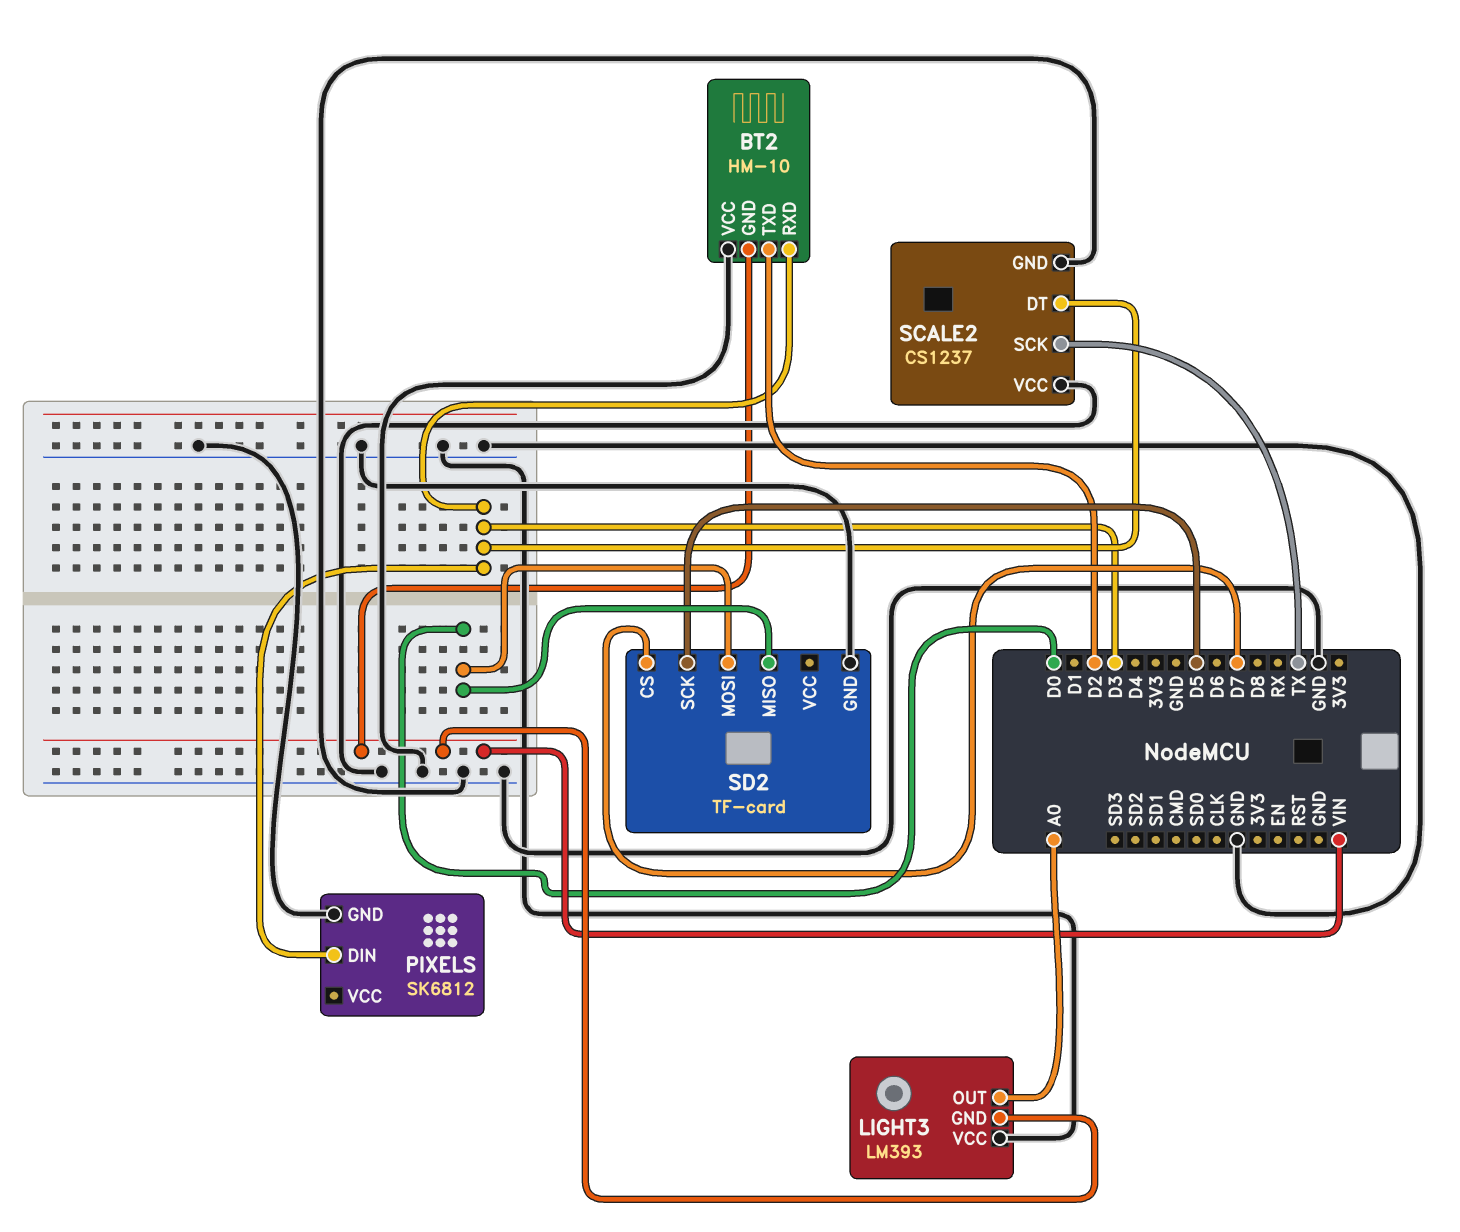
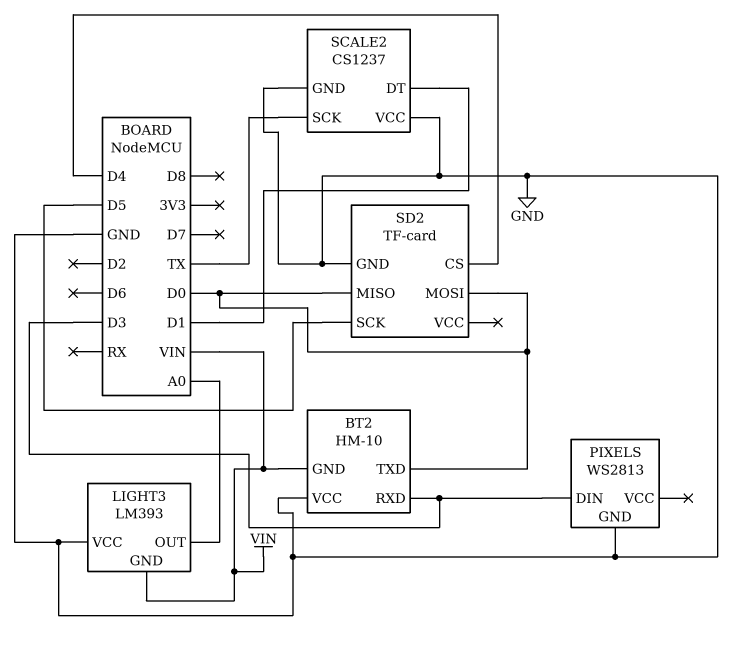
BT2 pin TXD: D2 -> D0
PIXELS: SK6812 -> WS2813
SCALE2 pin DT: D3 -> D1
SD2 pin CS: D7 -> D4

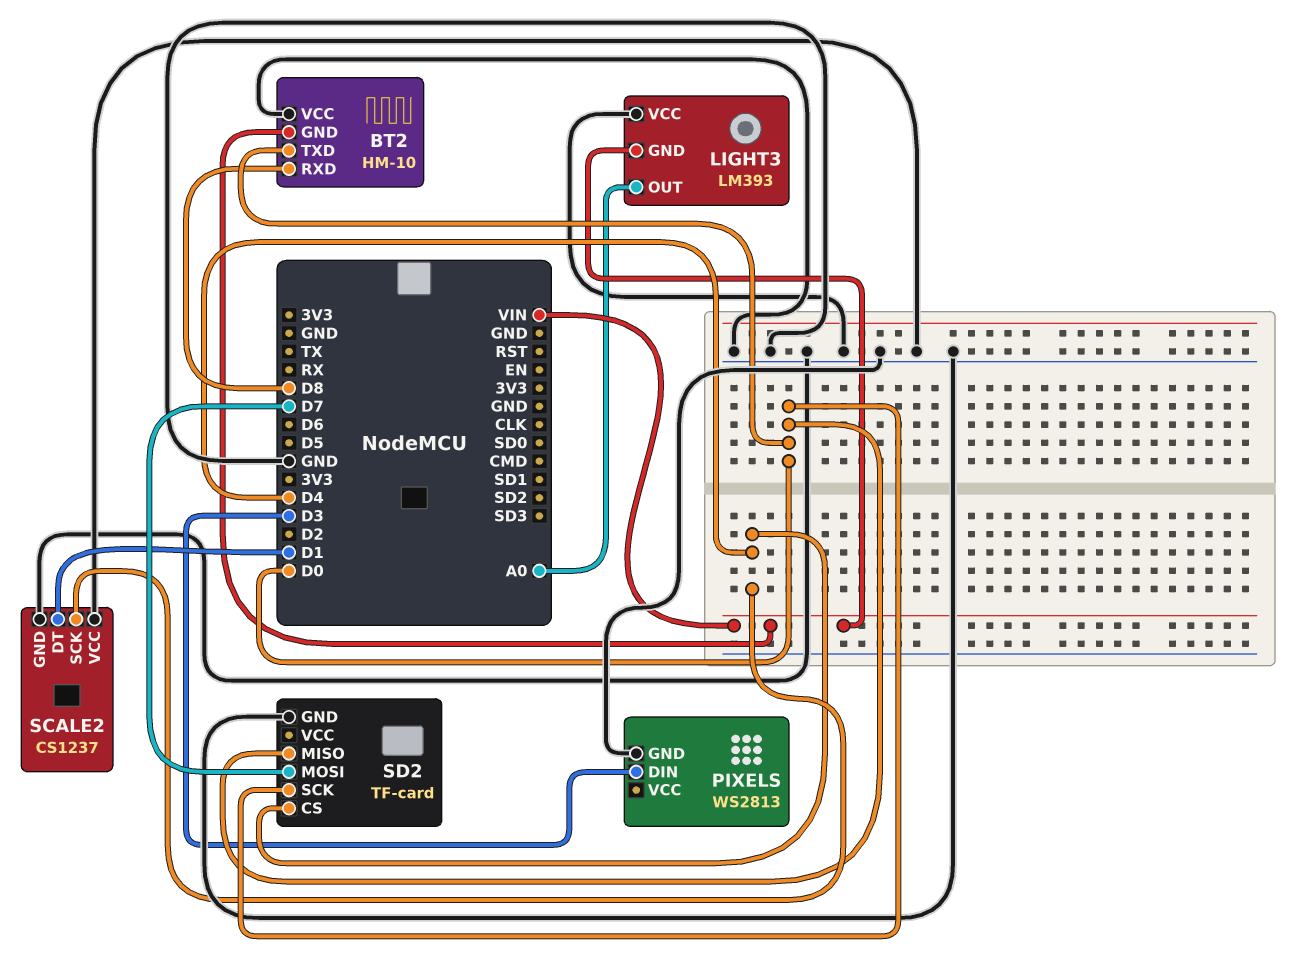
BT2 pin RXD: D3 -> D8
SCALE2 pin SCK: TX -> D4
SD2 pin MOSI: D0 -> D7
SD2 pin SCK: D5 -> D0

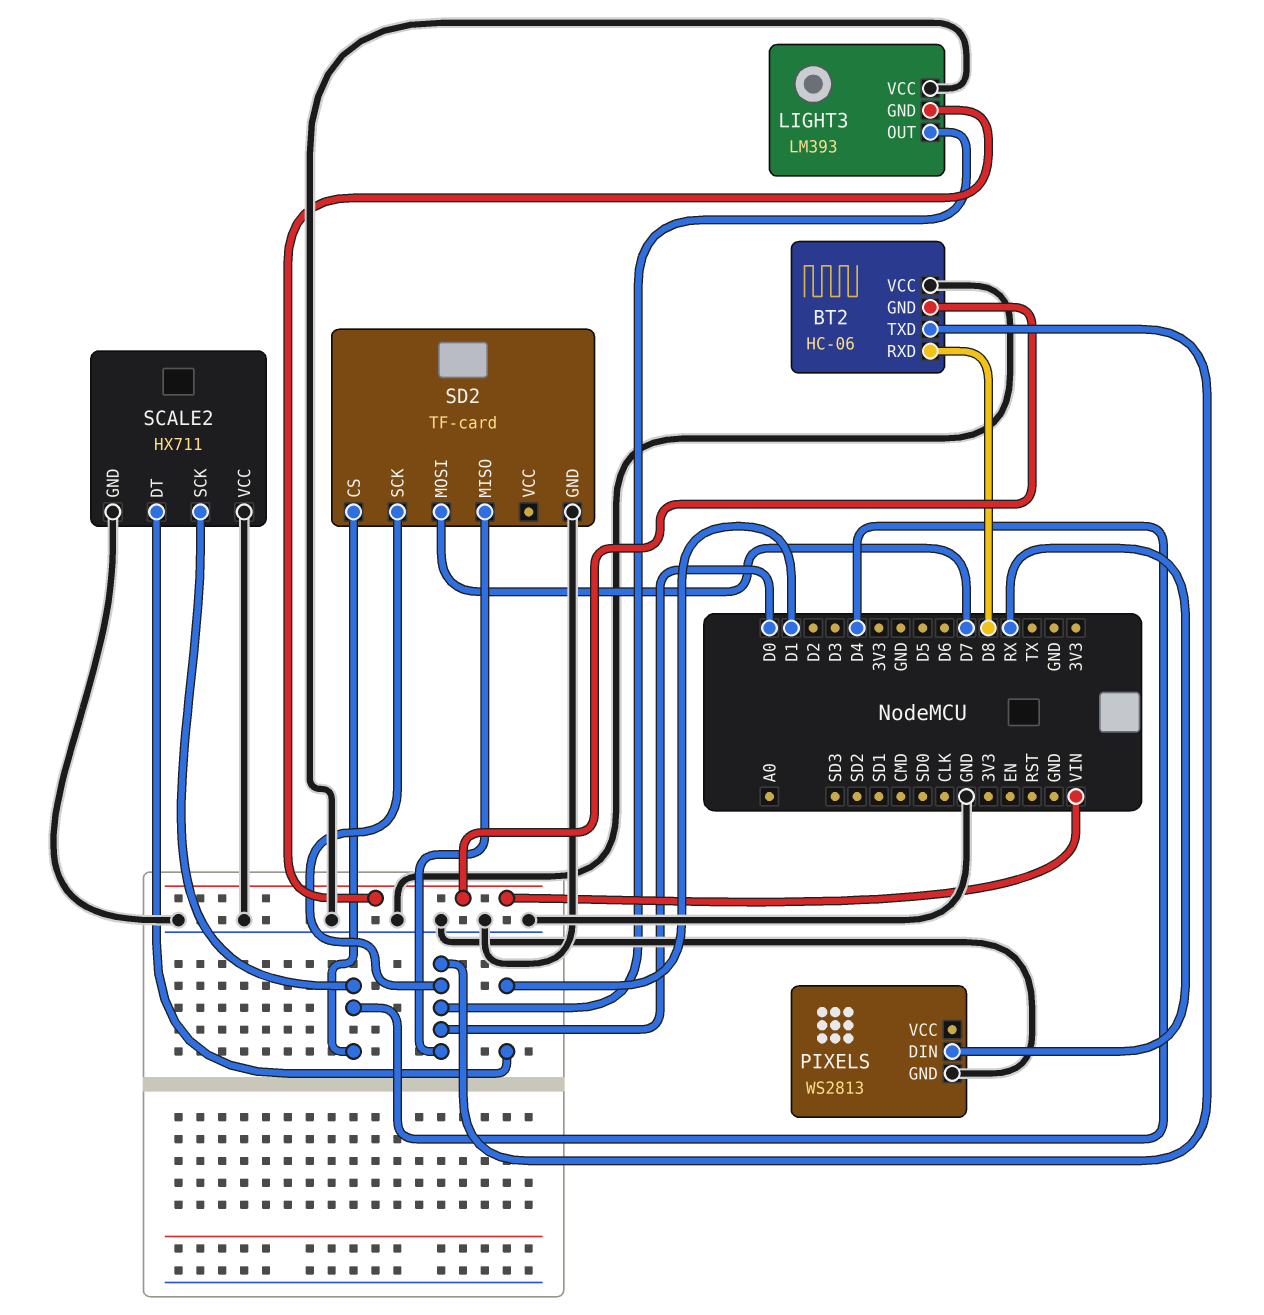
BT2: HM-10 -> HC-06
LIGHT3 pin OUT: A0 -> D0
PIXELS pin DIN: D3 -> RX
SCALE2: CS1237 -> HX711

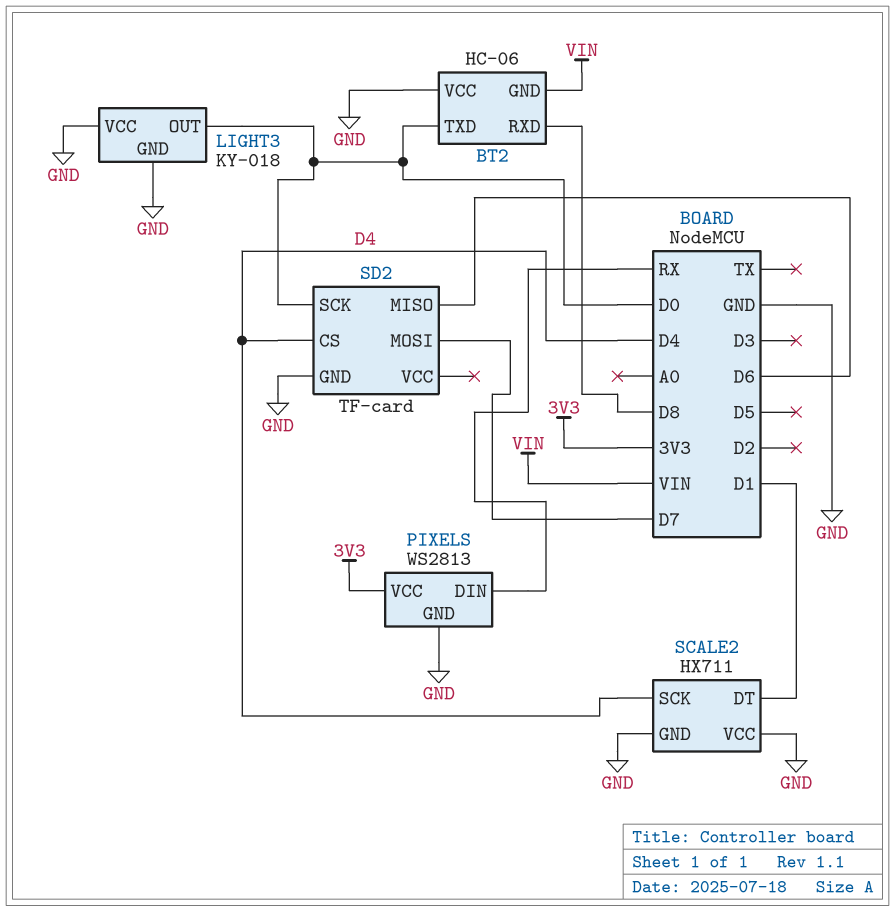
LIGHT3: LM393 -> KY-018
LIGHT3 pin GND: VIN -> GND
PIXELS pin VCC: none -> 3V3
SD2 pin MISO: D0 -> D6

